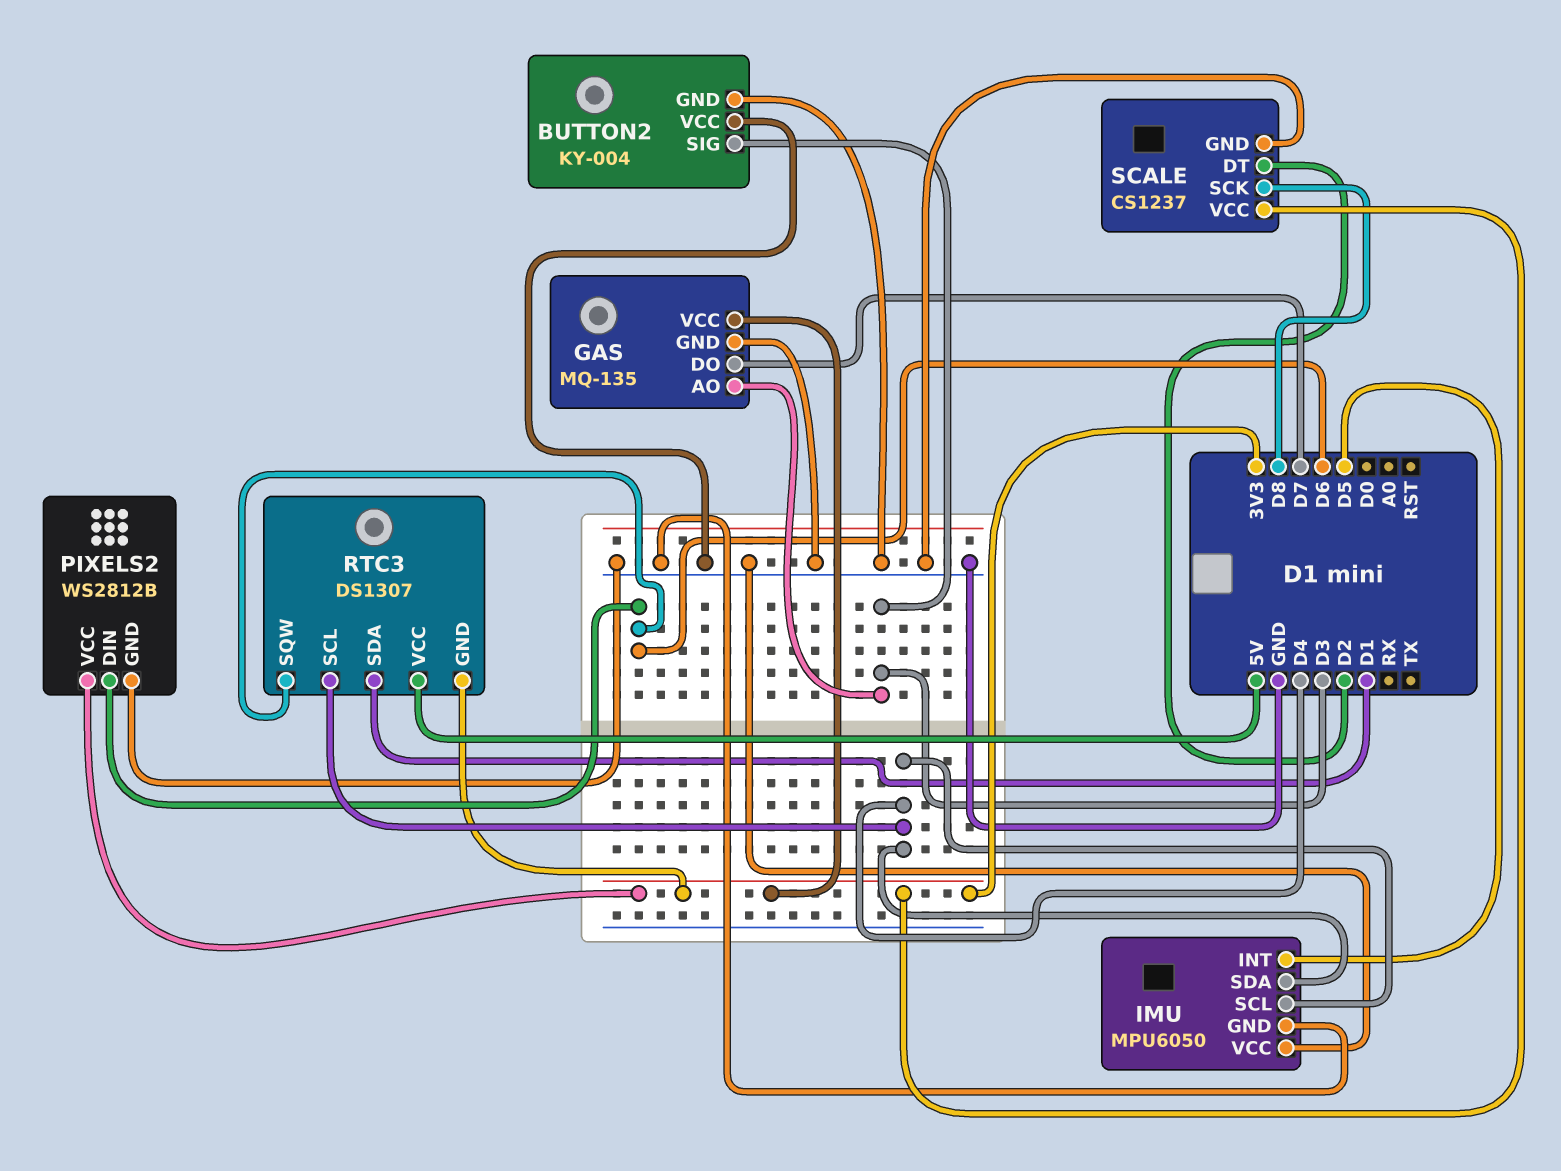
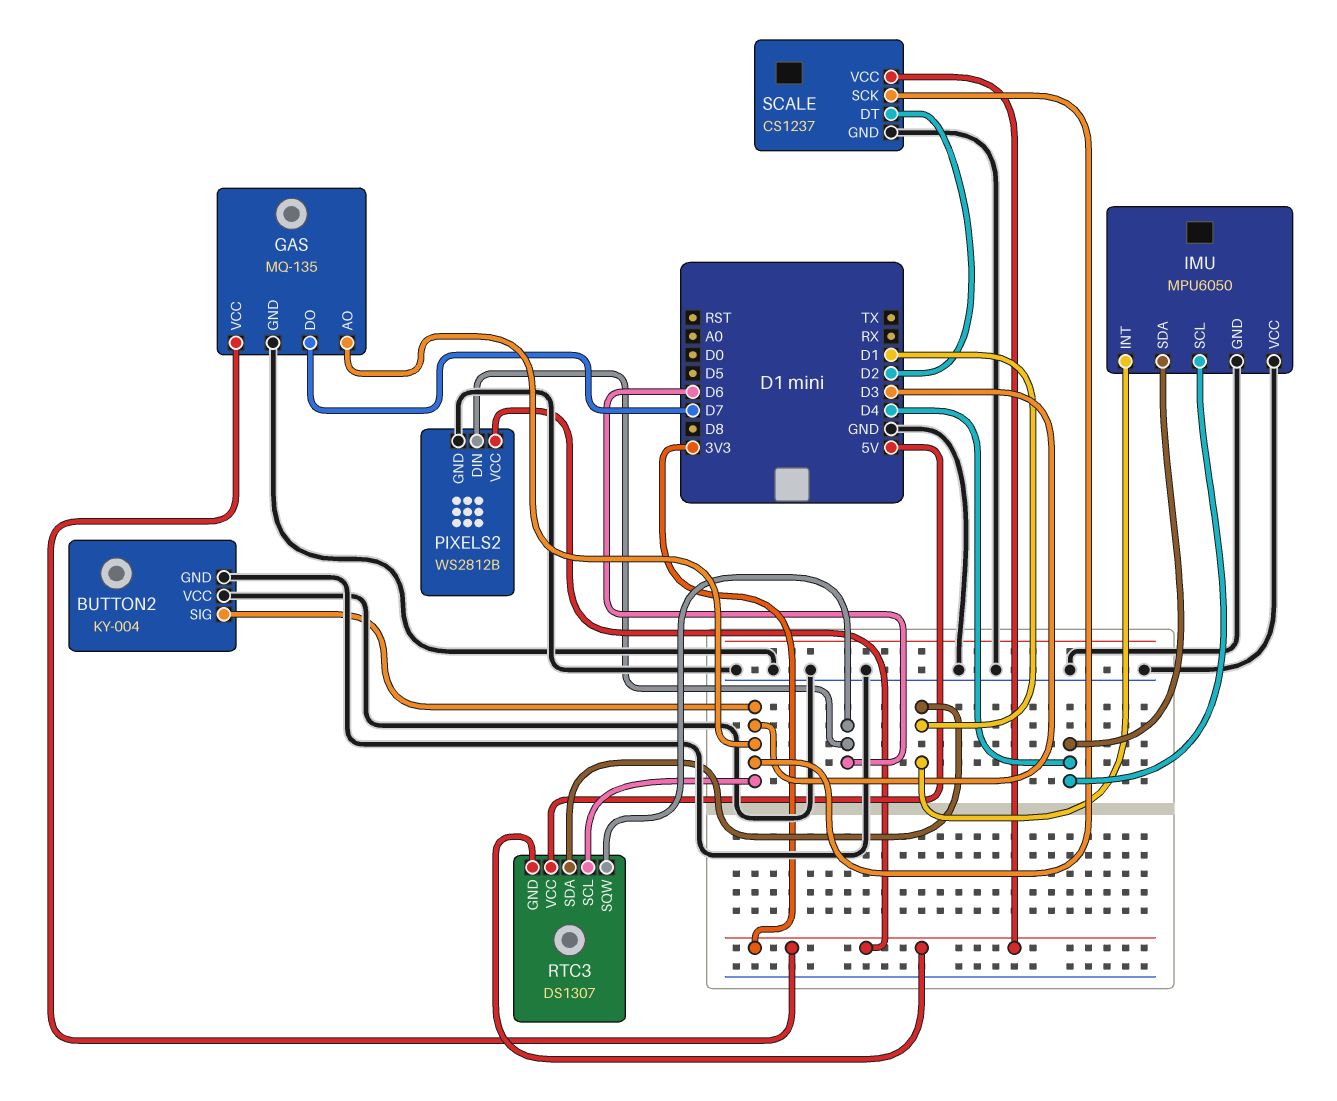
IMU pin INT: D5 -> D1
RTC3 pin SCL: D4 -> D3
SCALE pin SCK: D8 -> D3

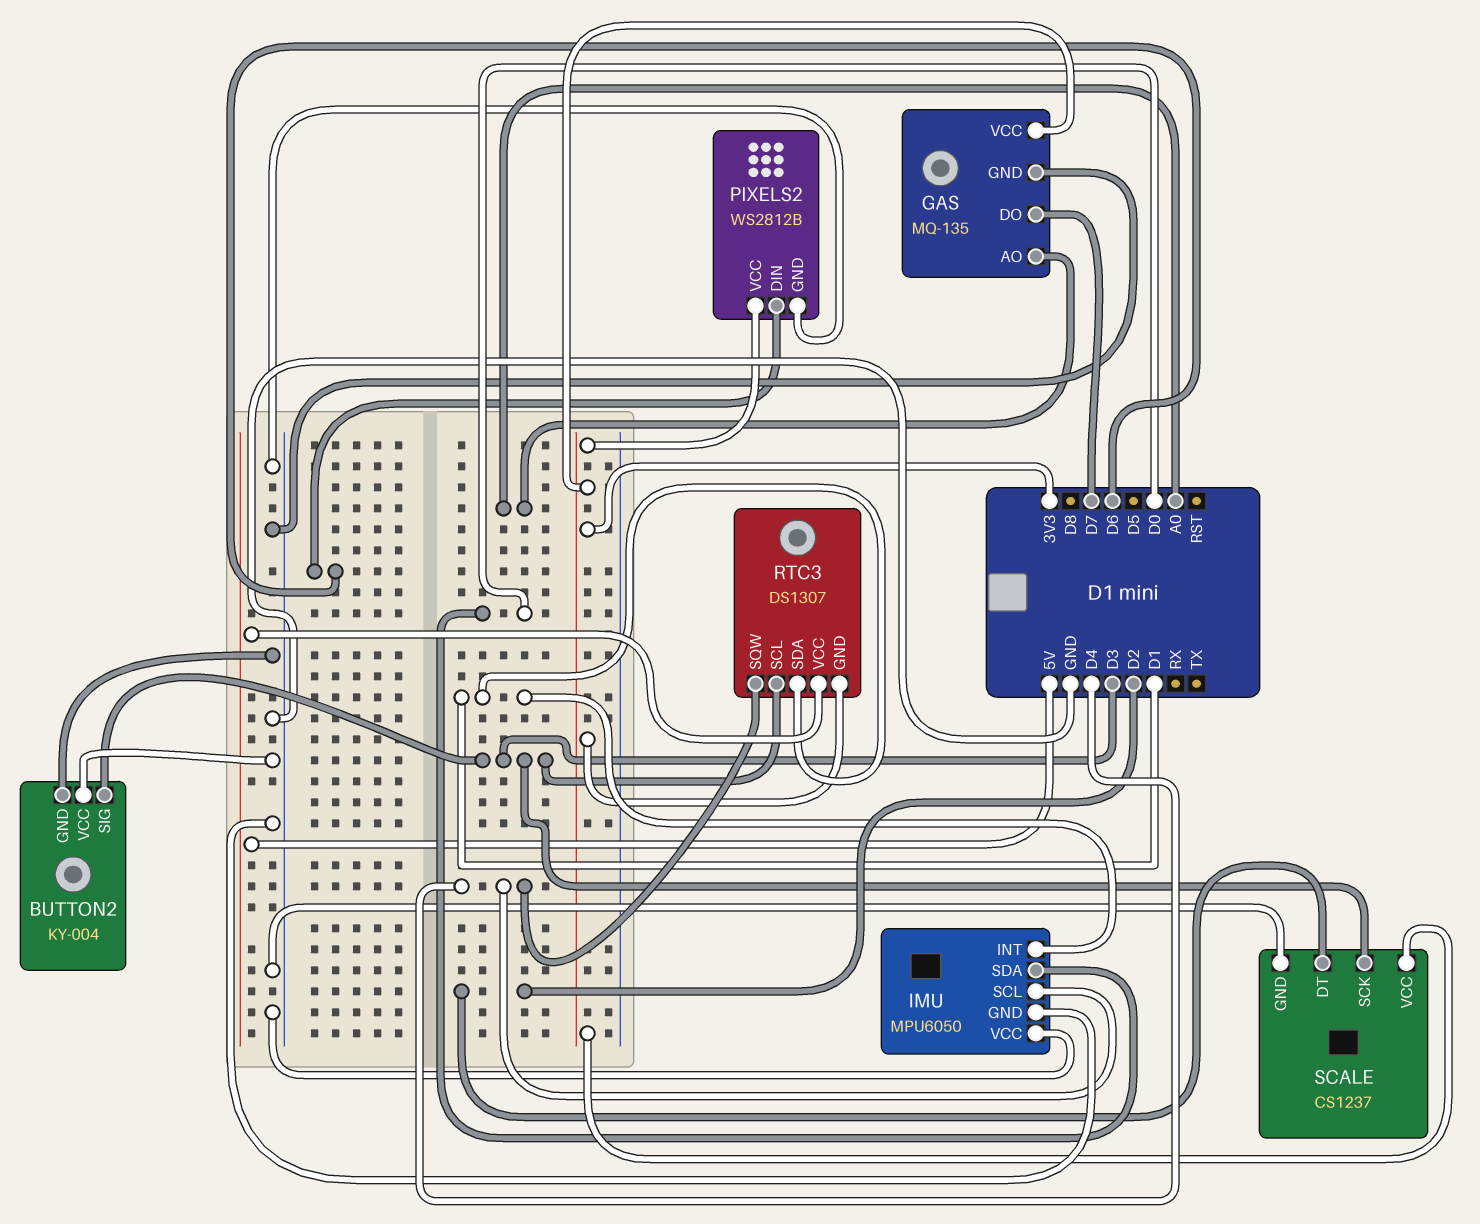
GAS pin AO: D3 -> A0
IMU pin SDA: D4 -> D0
RTC3 pin SQW: D6 -> D4

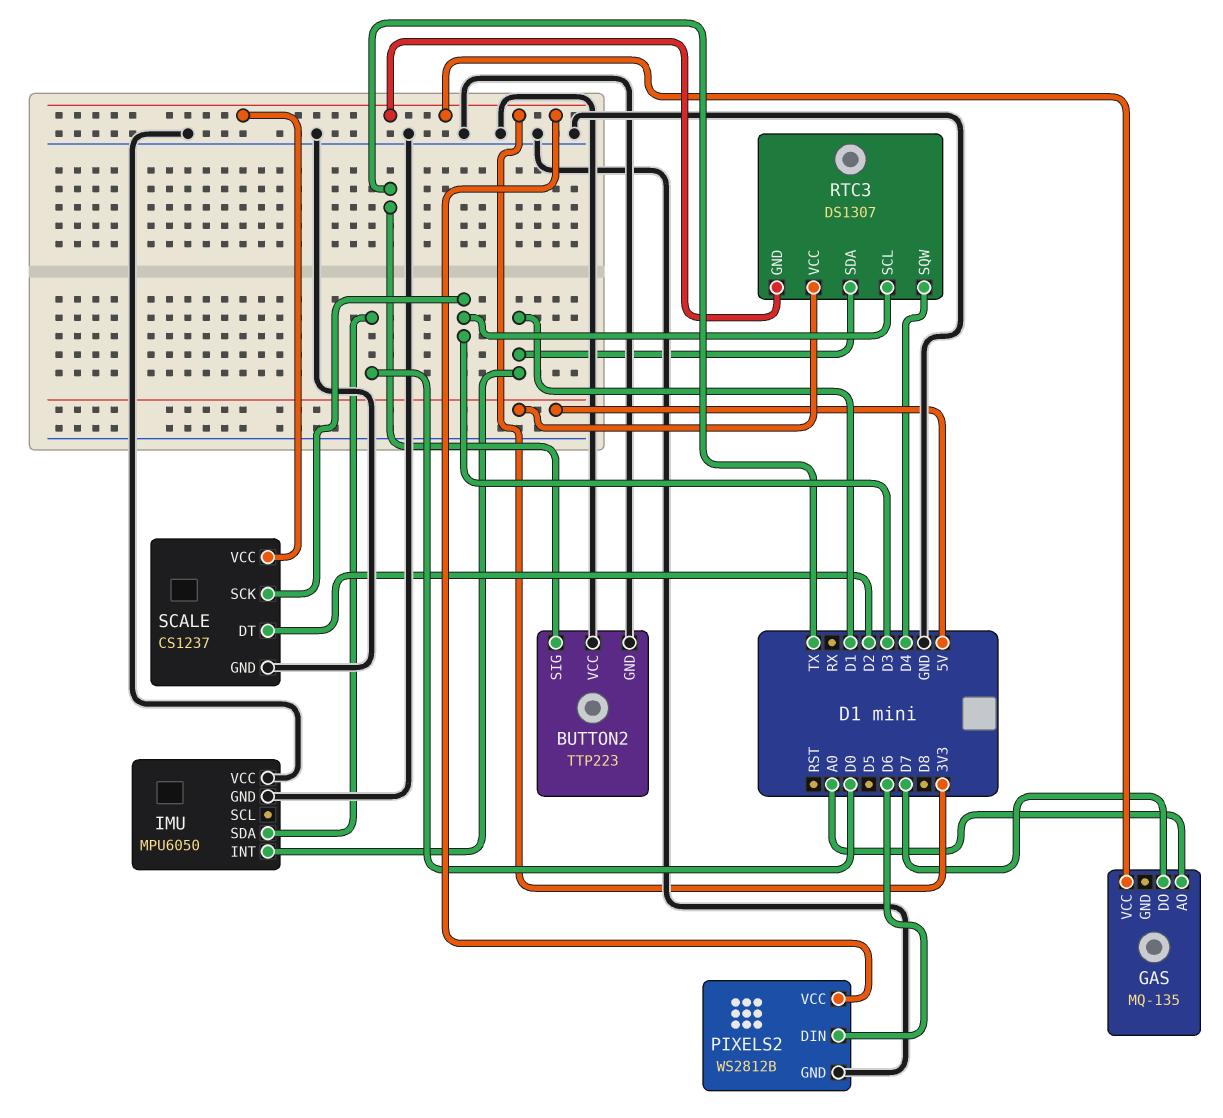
BUTTON2: KY-004 -> TTP223
BUTTON2 pin SIG: D3 -> TX
GAS pin GND: GND -> none
IMU pin SCL: D4 -> none

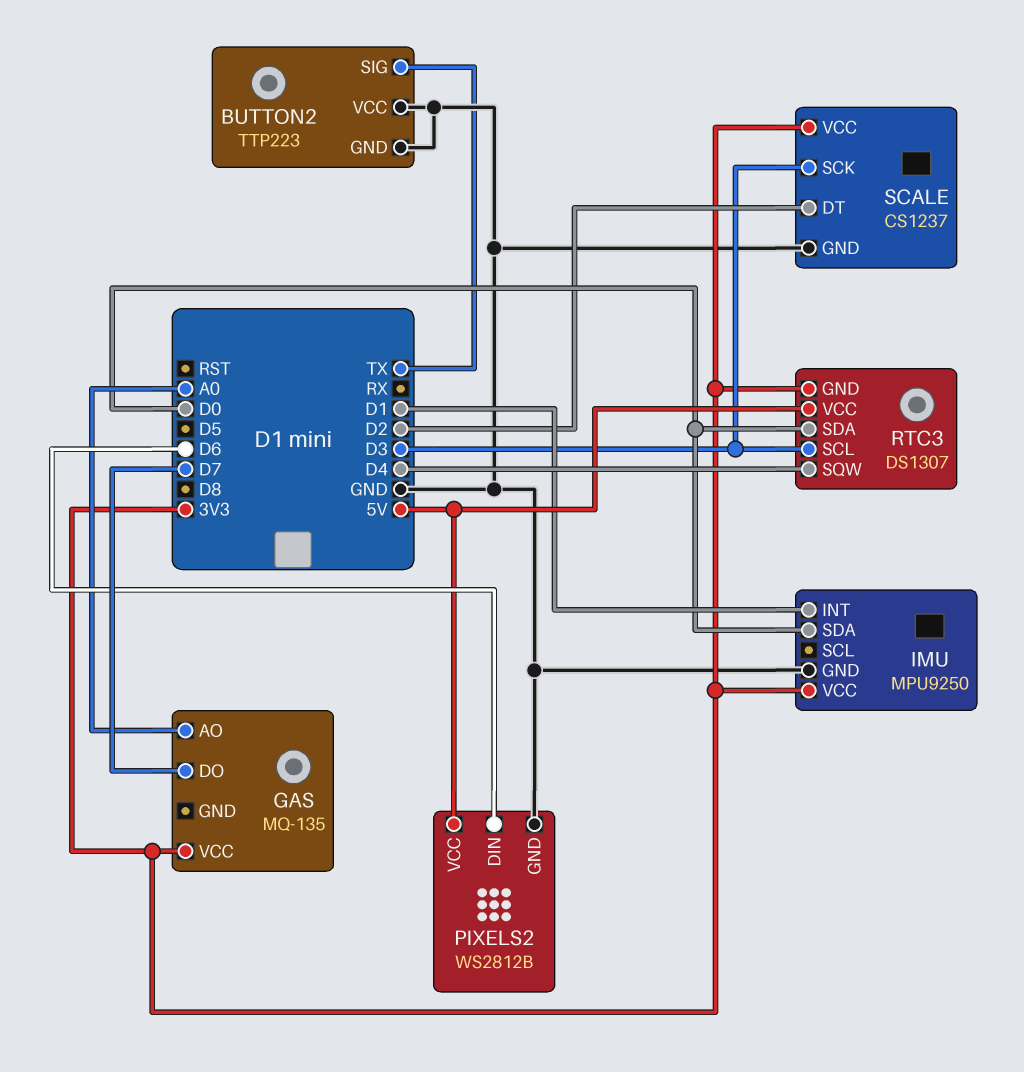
IMU: MPU6050 -> MPU9250
IMU pin VCC: GND -> 3V3
PIXELS2 pin VCC: 3V3 -> 5V
RTC3 pin SDA: D1 -> D0

